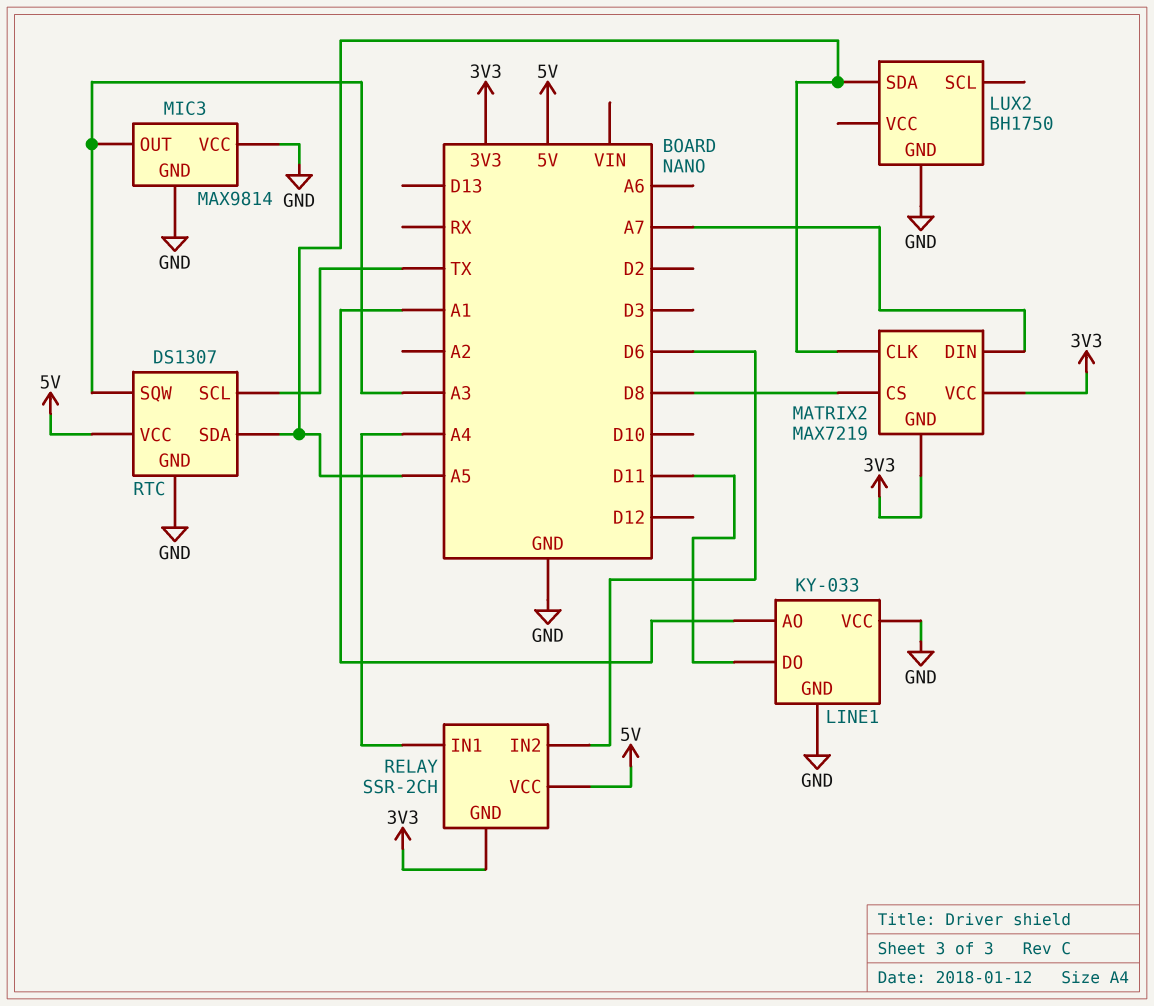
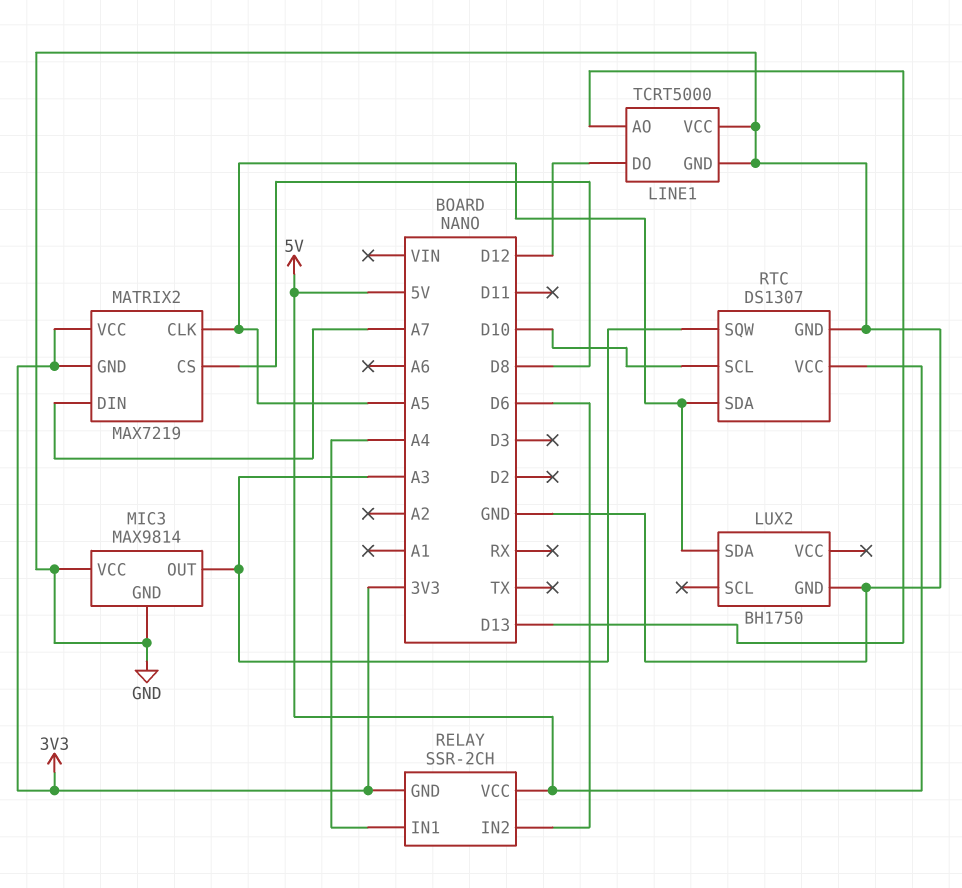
LINE1: KY-033 -> TCRT5000
LINE1 pin AO: A1 -> D13
LINE1 pin DO: D11 -> D12
RTC pin SCL: TX -> D10

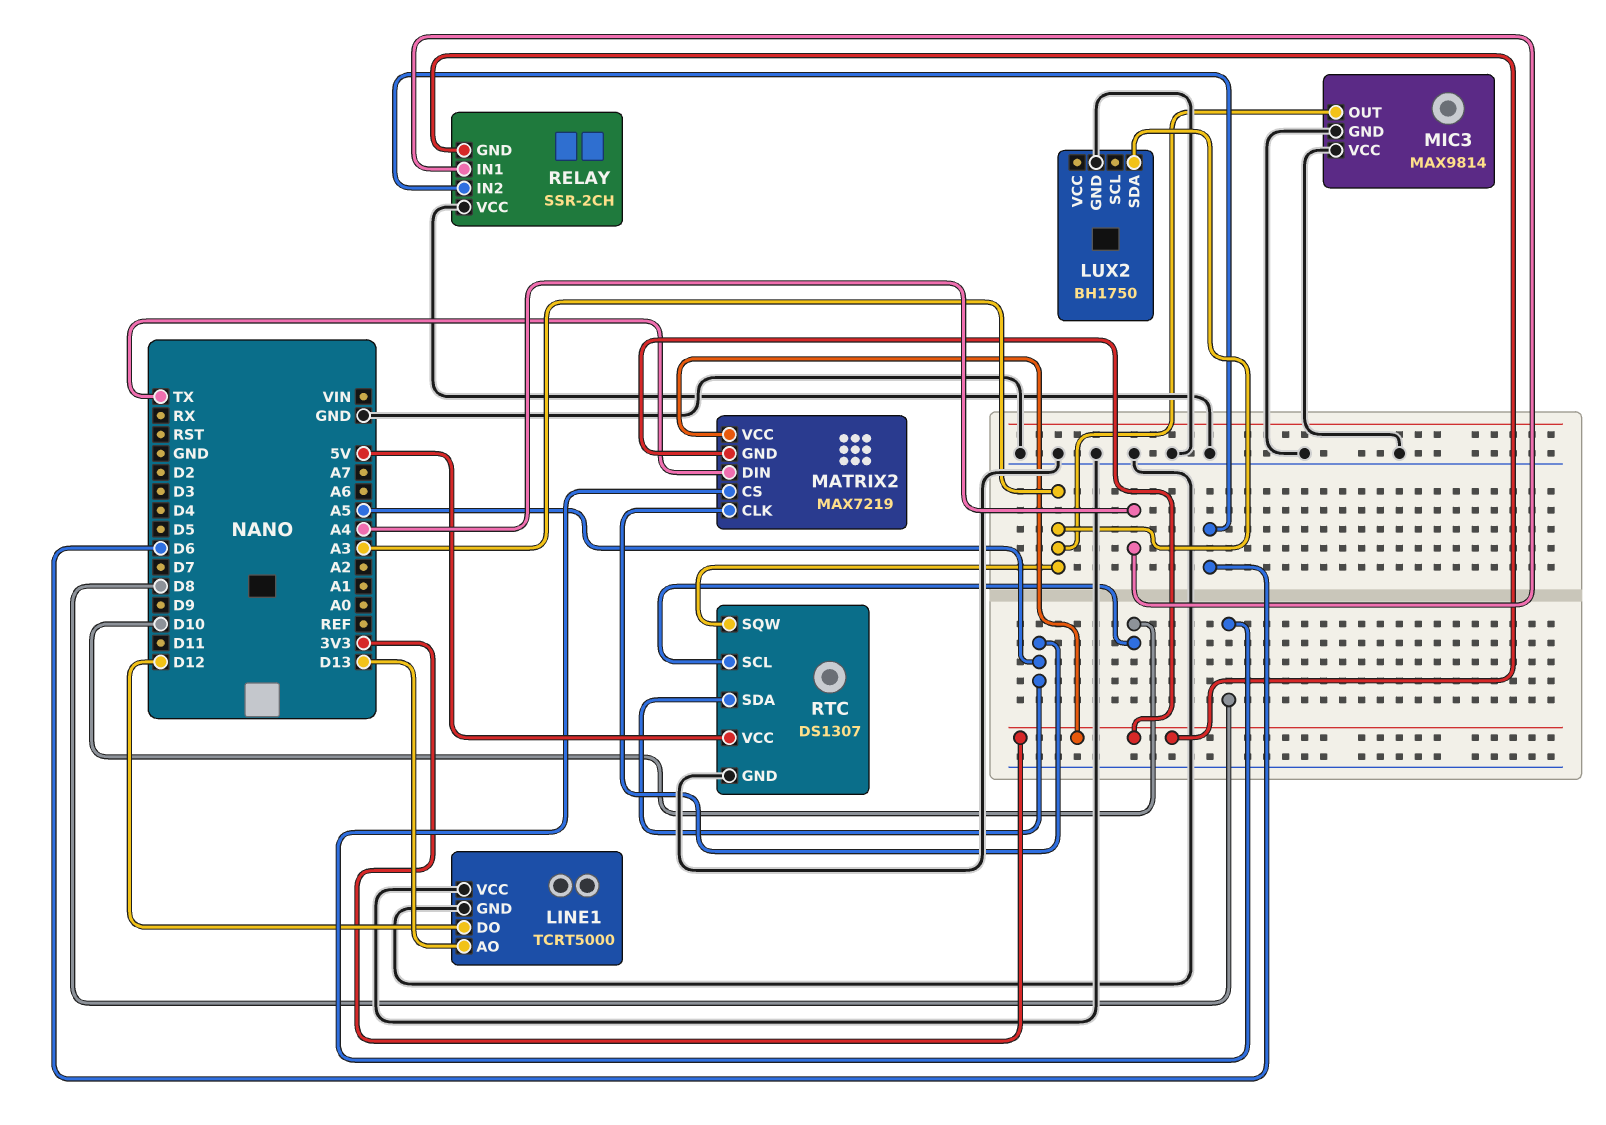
LUX2 pin SDA: A5 -> A3
MATRIX2 pin DIN: A7 -> TX
RELAY pin VCC: 5V -> GND

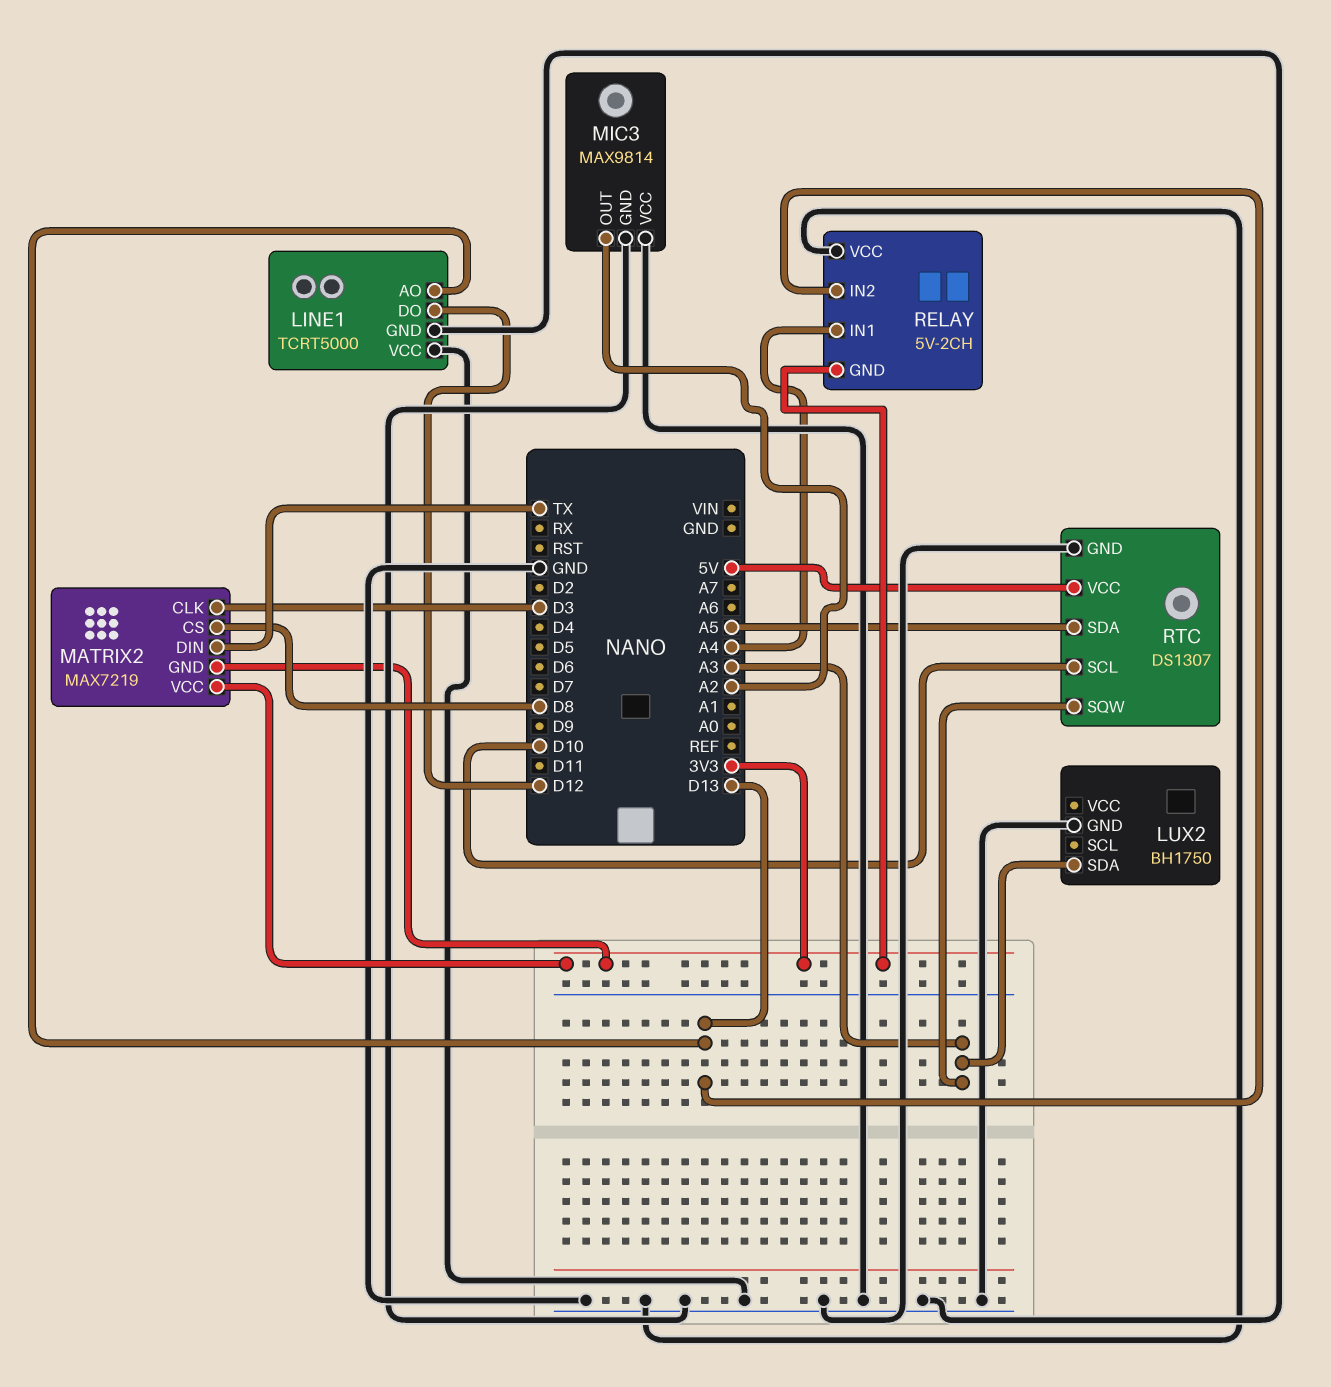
MATRIX2 pin CLK: A5 -> D3
MIC3 pin OUT: A3 -> A2
RELAY: SSR-2CH -> 5V-2CH
RELAY pin IN2: D6 -> D13

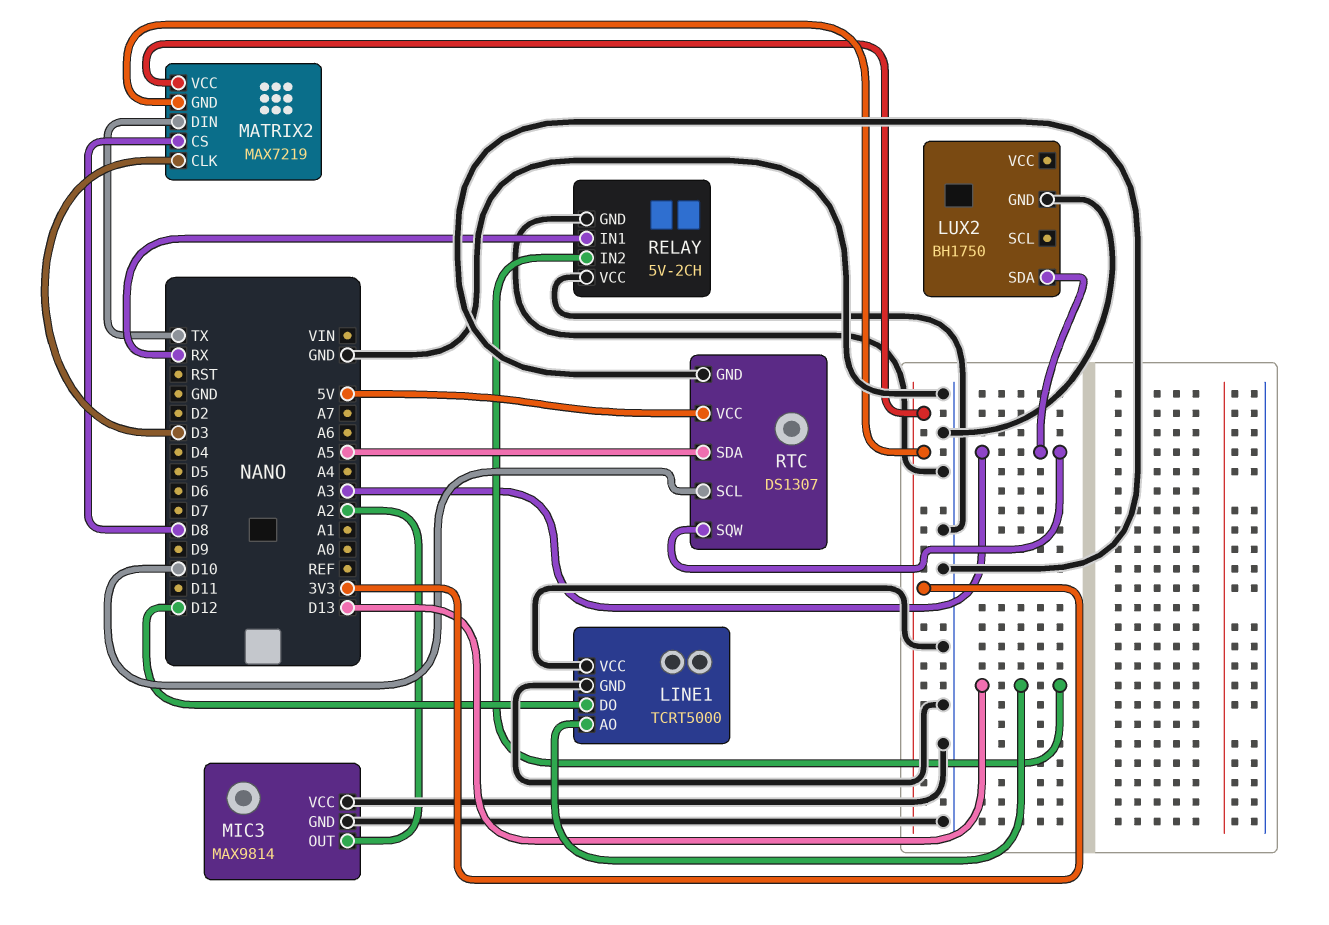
RELAY pin GND: 3V3 -> GND
RELAY pin IN1: A4 -> RX

